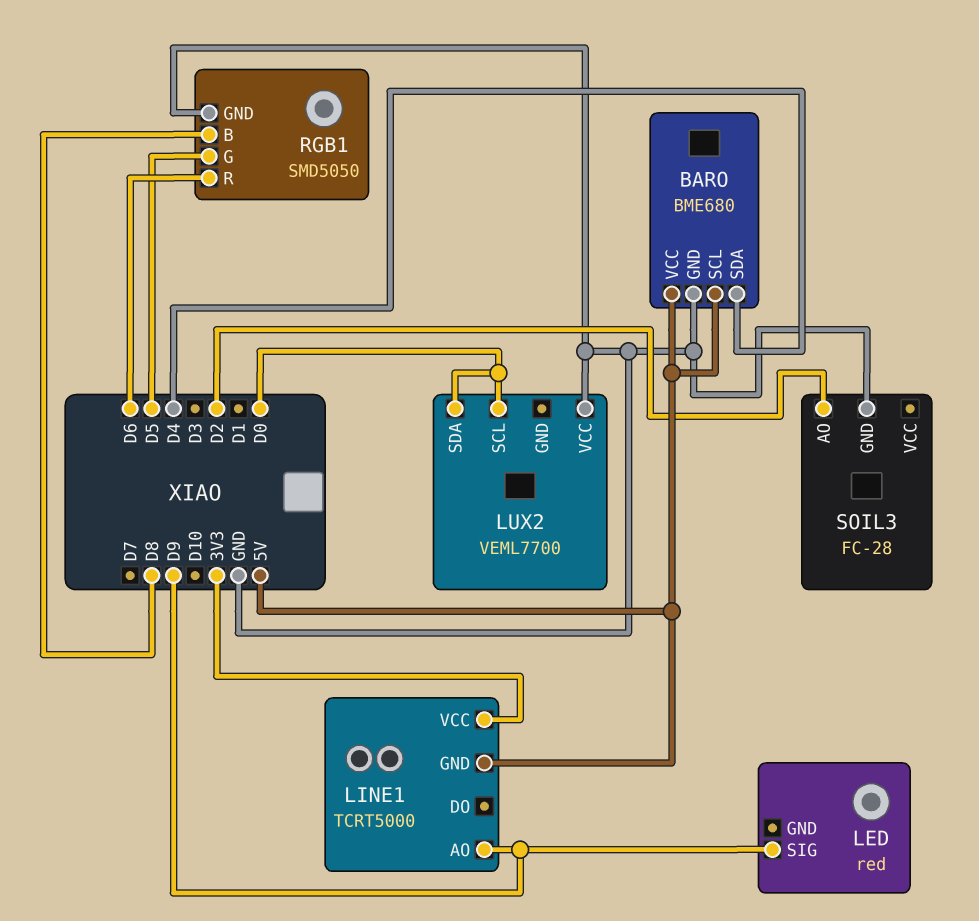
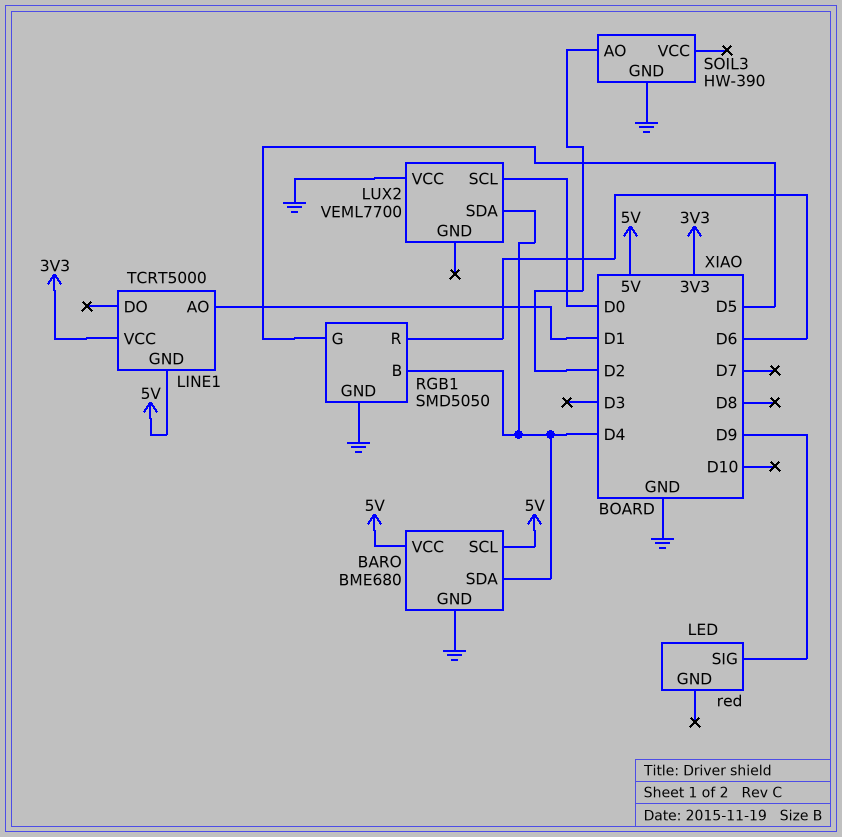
LINE1 pin AO: D9 -> D1
LUX2 pin SDA: D0 -> D4
RGB1 pin B: D8 -> D4
SOIL3: FC-28 -> HW-390

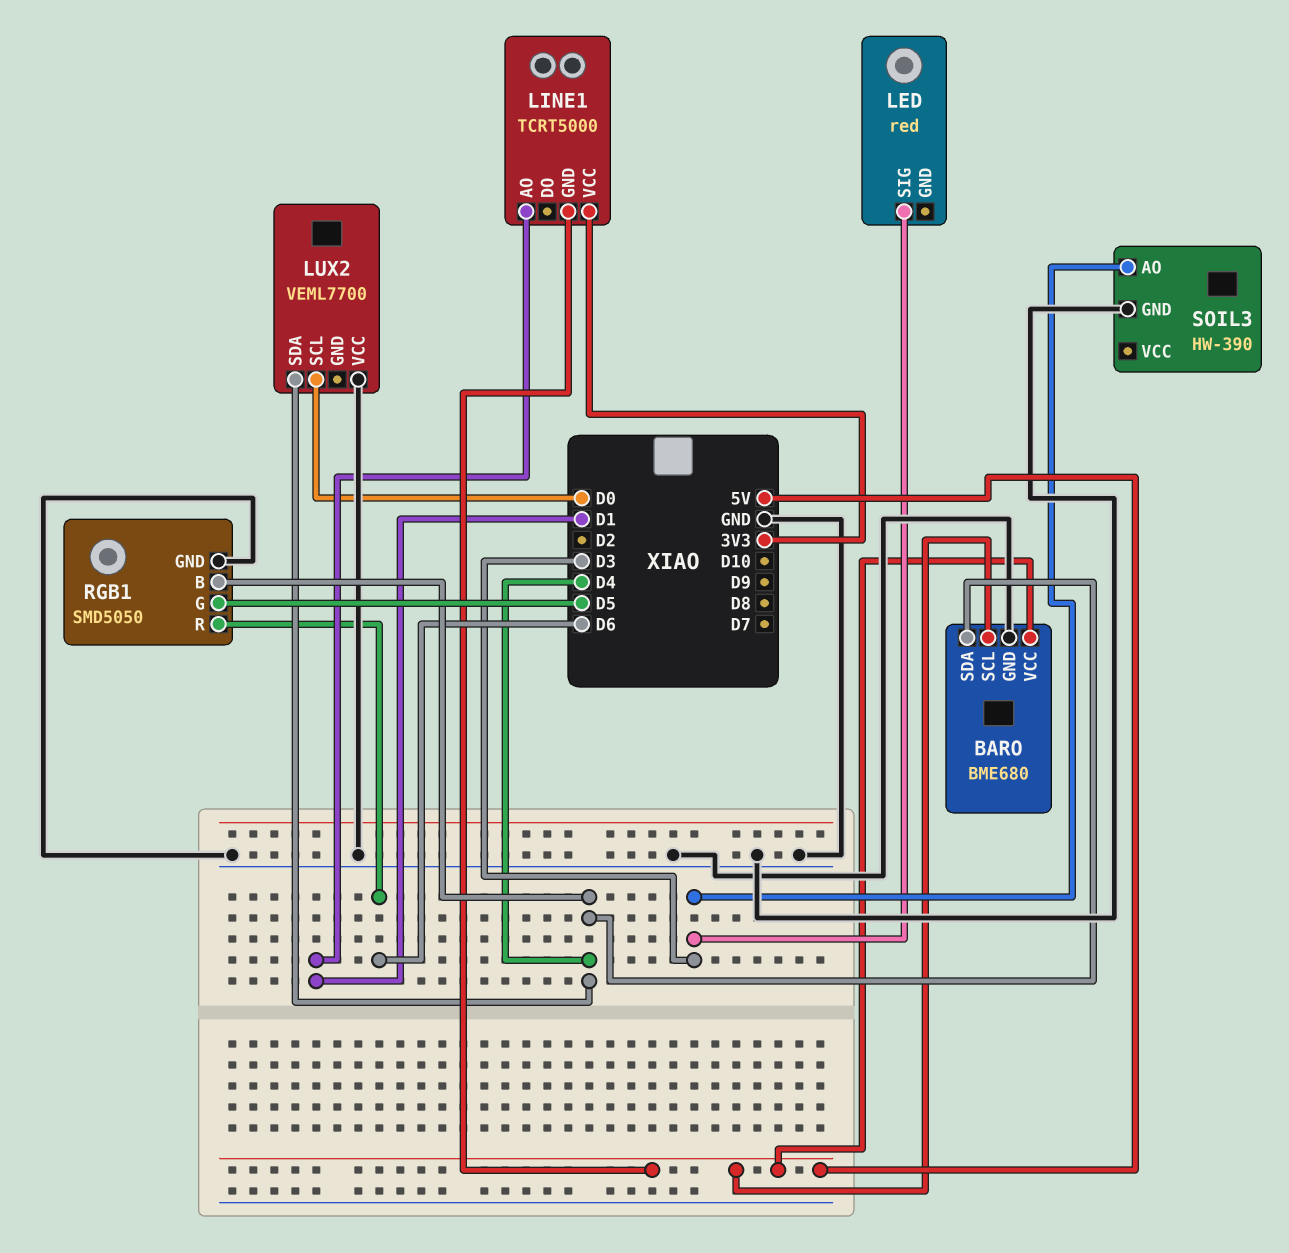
LED pin SIG: D9 -> D3
SOIL3 pin AO: D2 -> D3

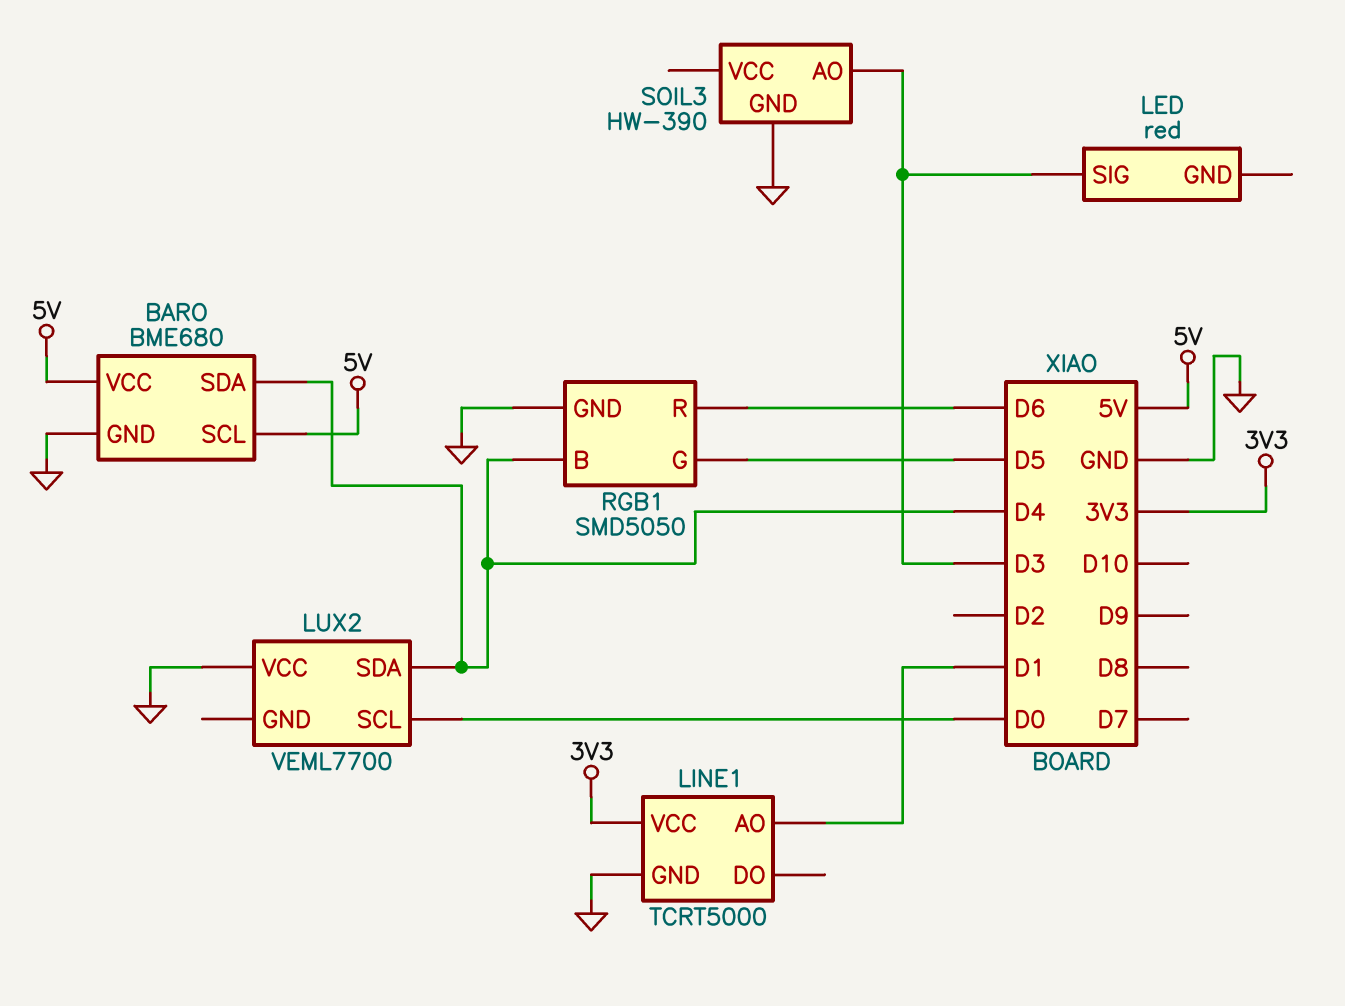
LINE1 pin GND: 5V -> GND

